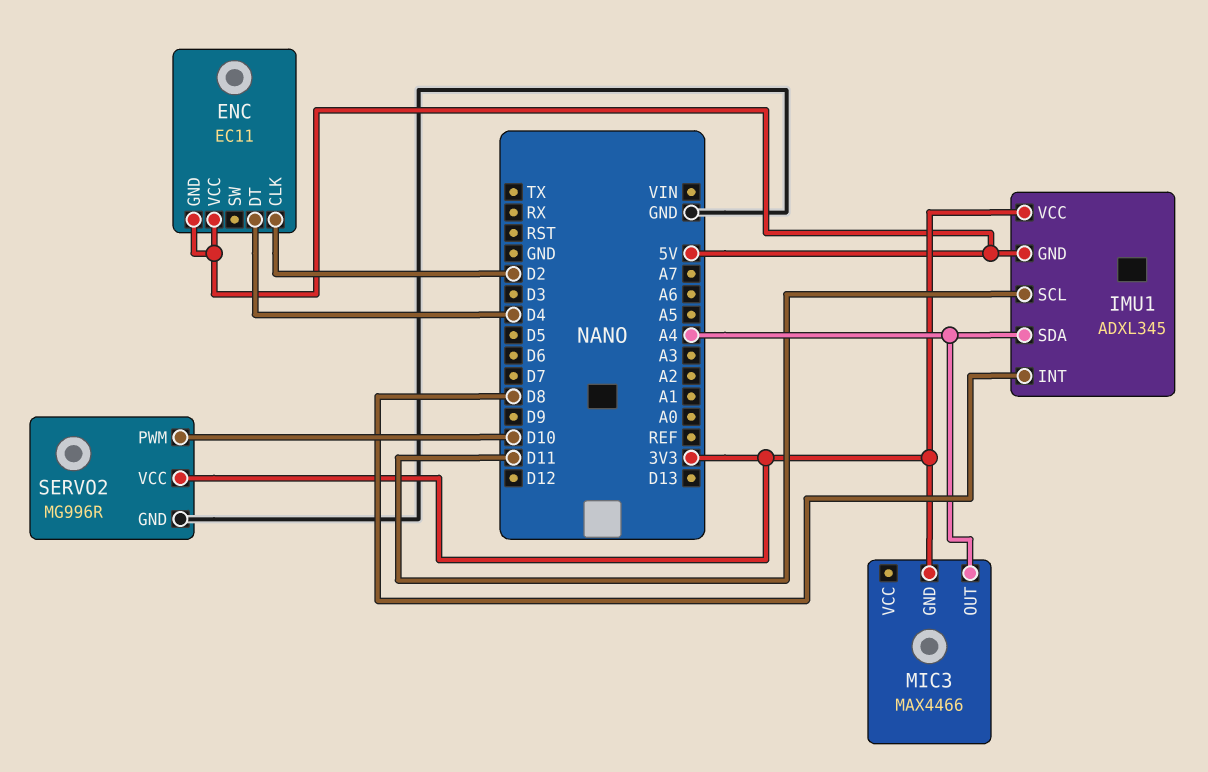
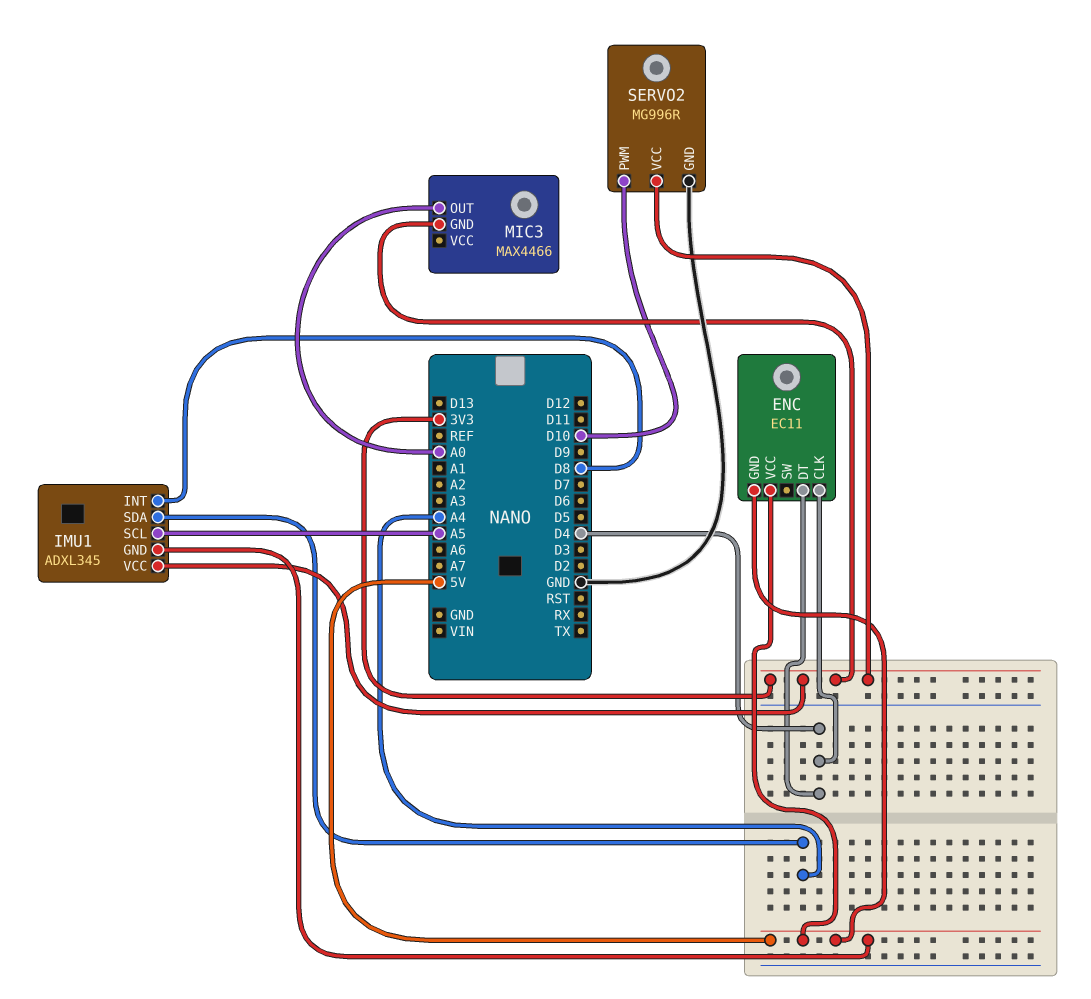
ENC pin CLK: D2 -> D4
IMU1 pin SCL: D11 -> A5
MIC3 pin OUT: A4 -> A0

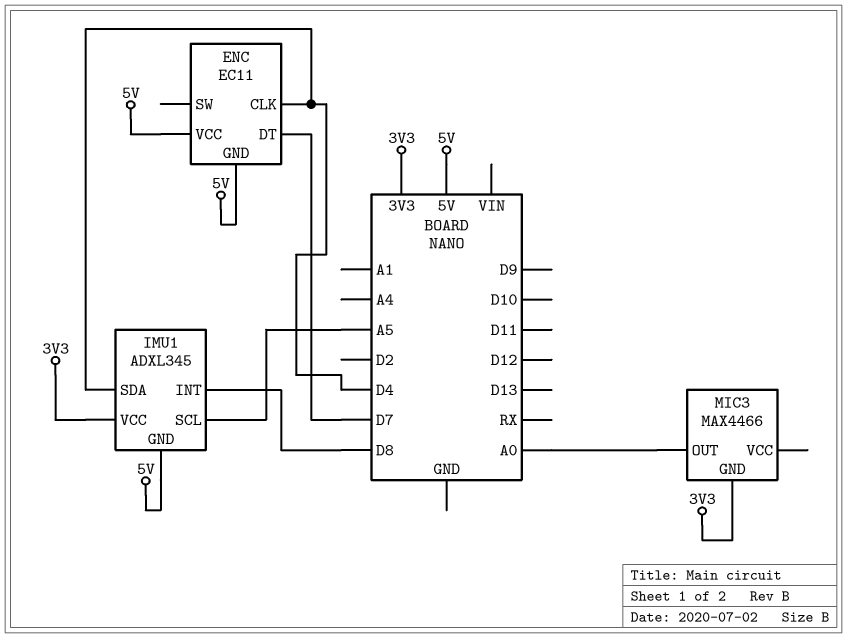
ENC pin DT: D4 -> D7
IMU1 pin SDA: A4 -> D4
SERVO2: MG996R -> none
SERVO2 pin GND: GND -> none
SERVO2 pin PWM: D10 -> none
SERVO2 pin VCC: 3V3 -> none

